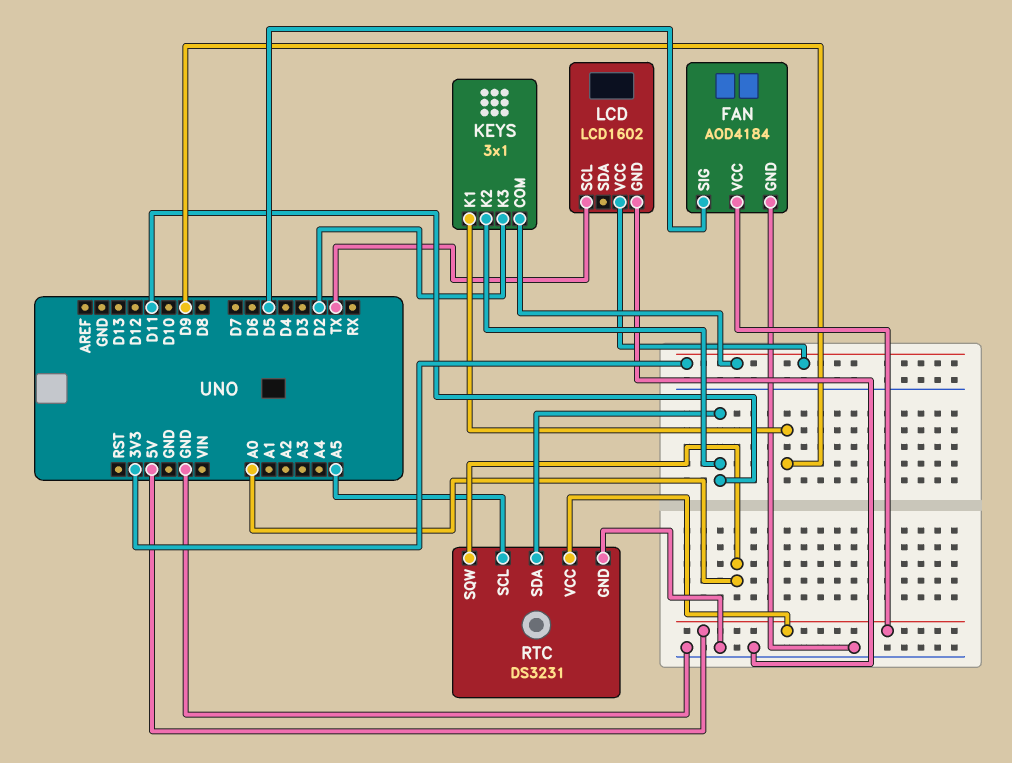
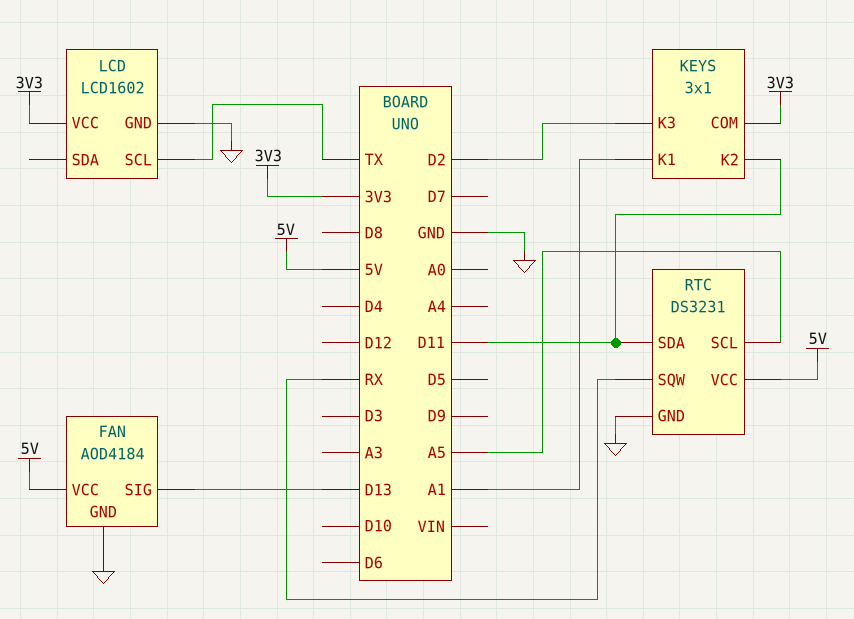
FAN pin SIG: D5 -> D13
KEYS pin K1: D9 -> A1
RTC pin SQW: A0 -> RX

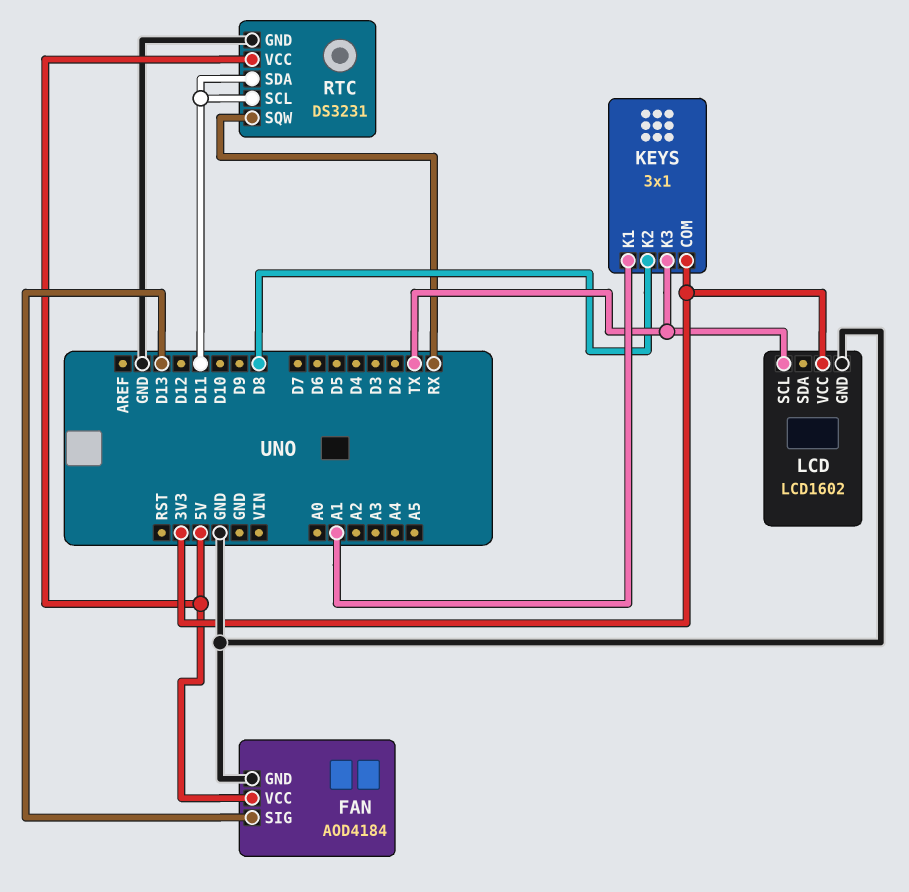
KEYS pin K2: D11 -> D8
KEYS pin K3: D2 -> TX
RTC pin SCL: A5 -> D11

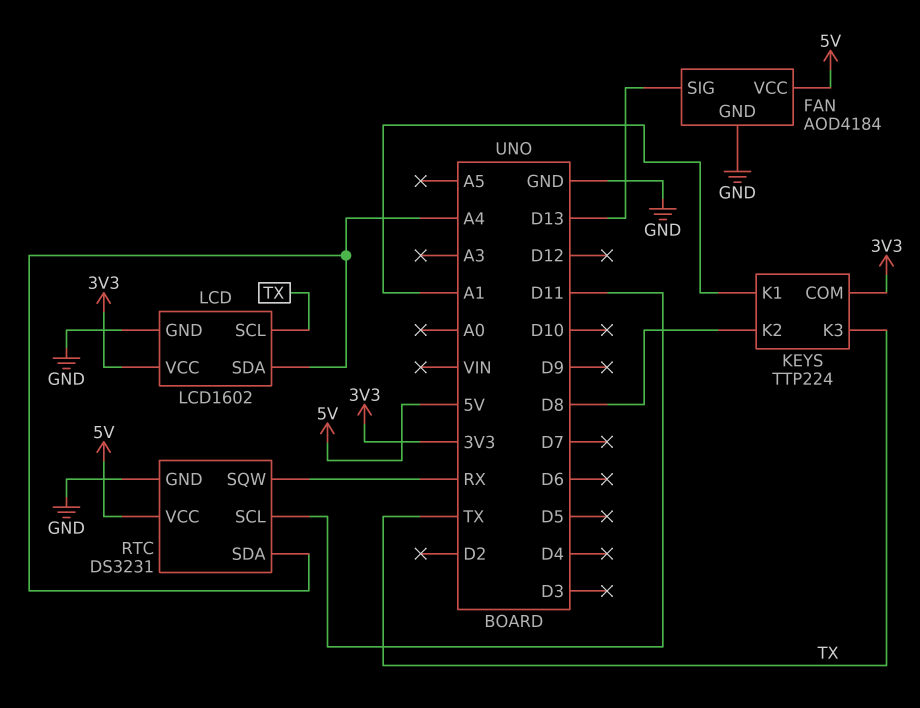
KEYS: 3x1 -> TTP224
LCD pin SDA: none -> A4
RTC pin SDA: D11 -> A4

